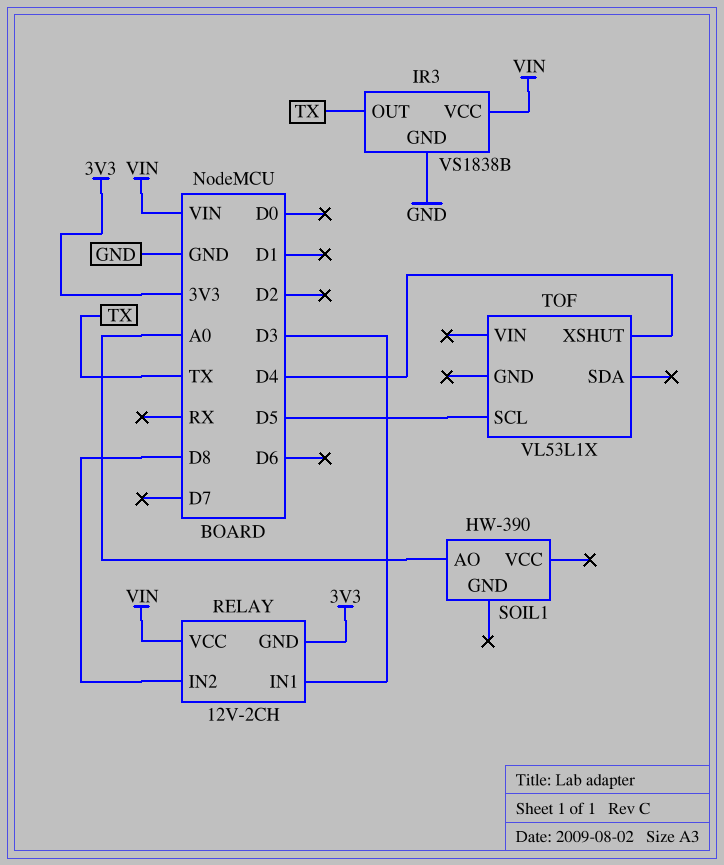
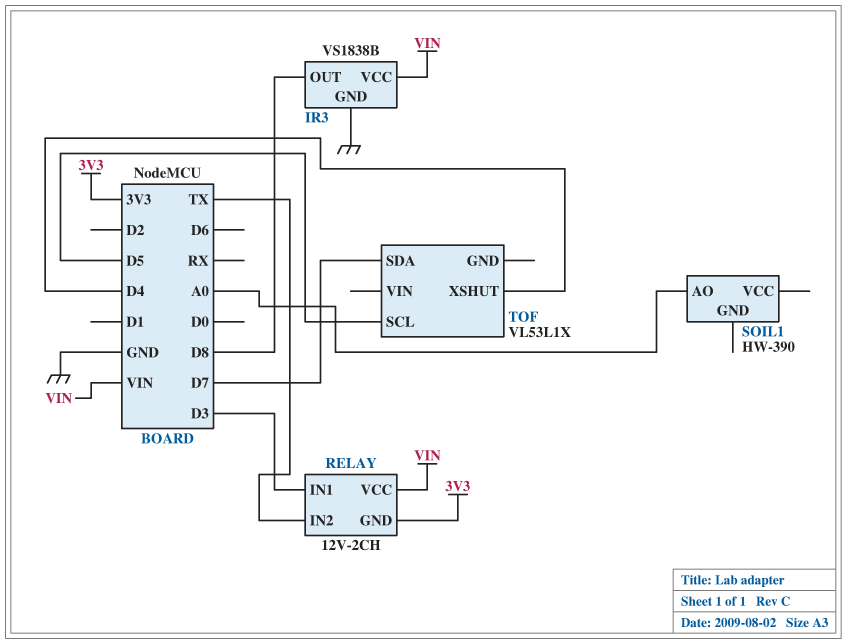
IR3 pin OUT: TX -> D8
RELAY pin IN2: D8 -> TX
TOF pin SDA: none -> D7

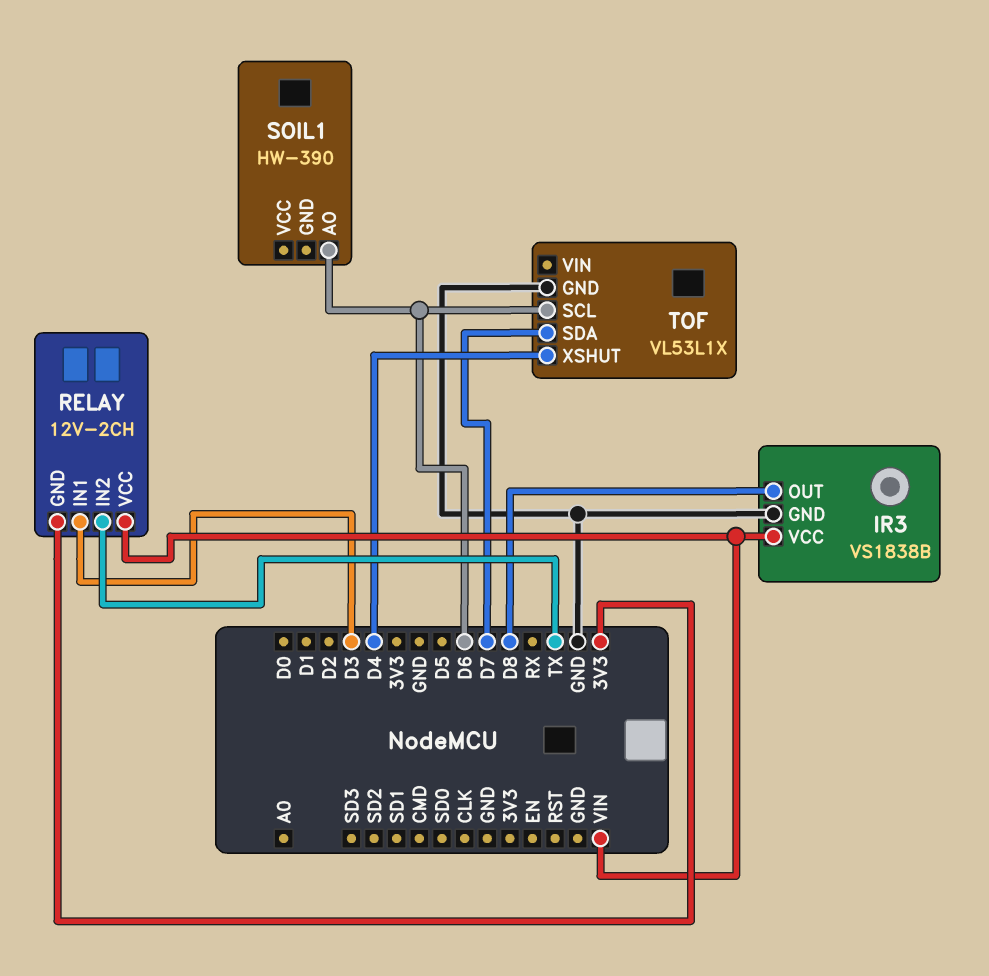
SOIL1 pin AO: A0 -> D6
TOF pin GND: none -> GND
TOF pin SCL: D5 -> D6

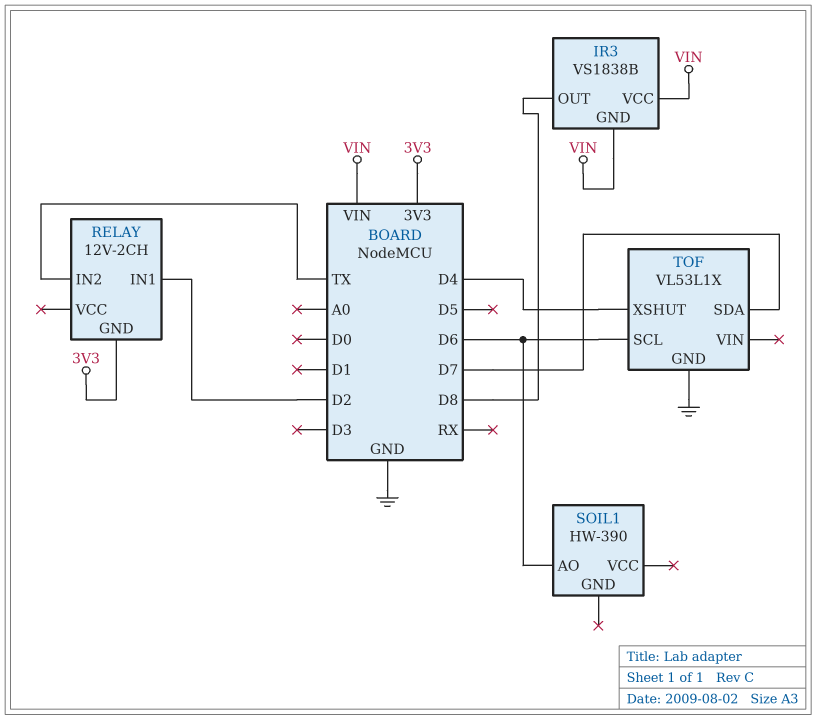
IR3 pin GND: GND -> VIN
RELAY pin IN1: D3 -> D2
RELAY pin VCC: VIN -> none

